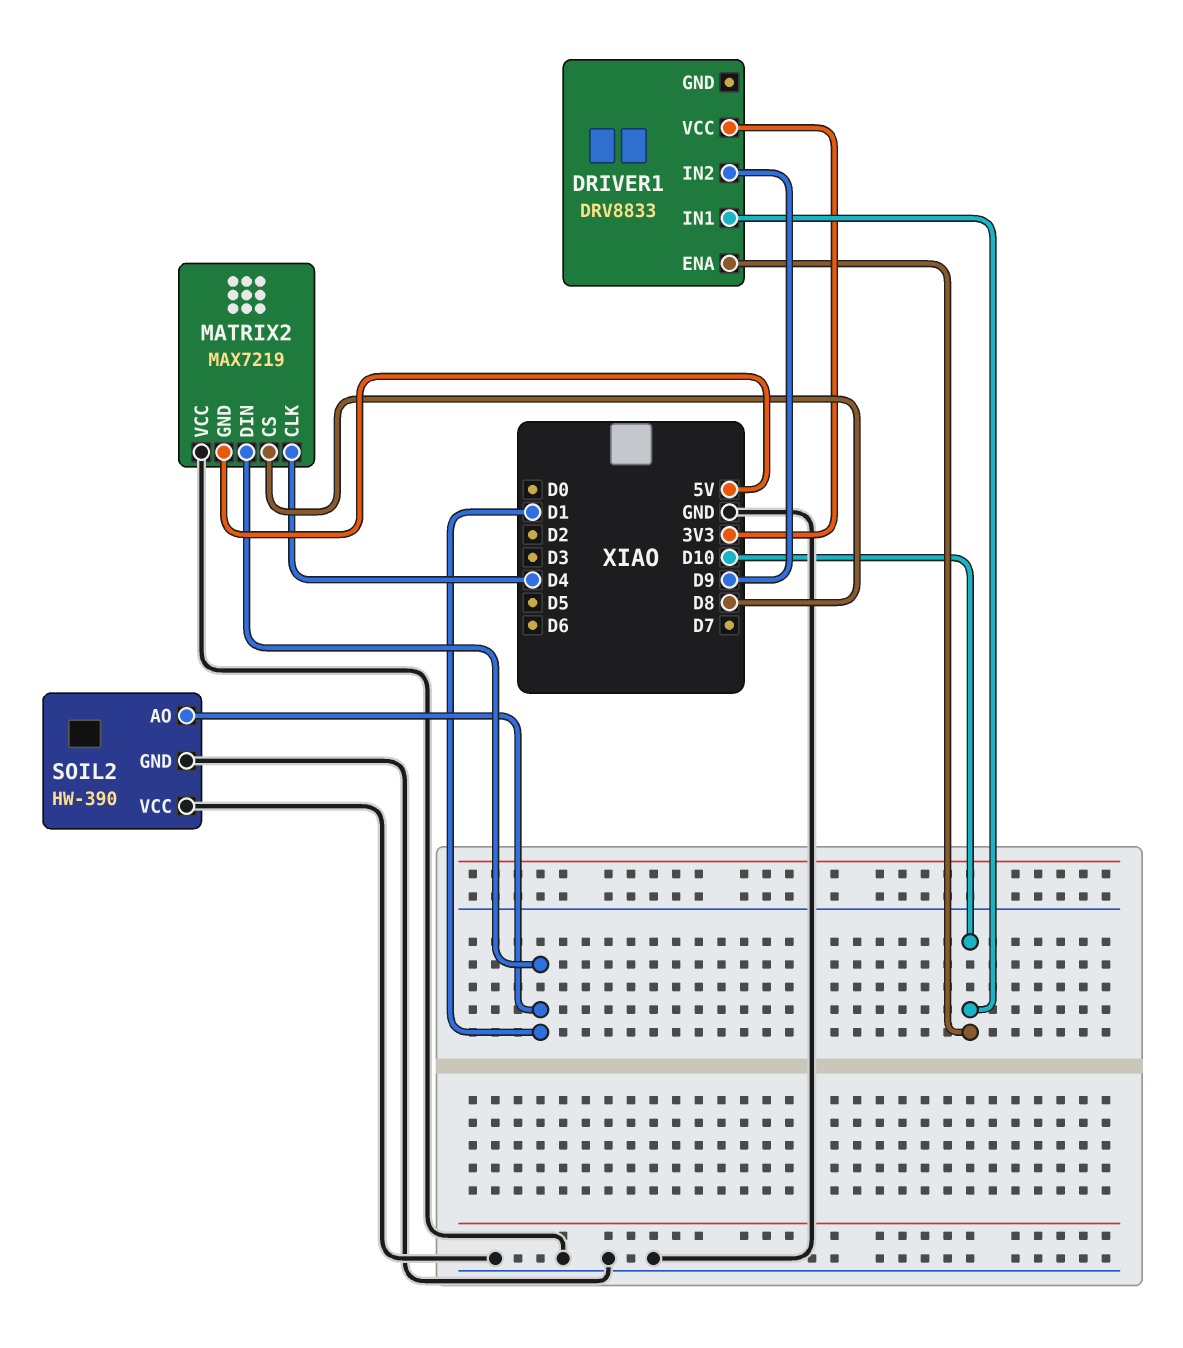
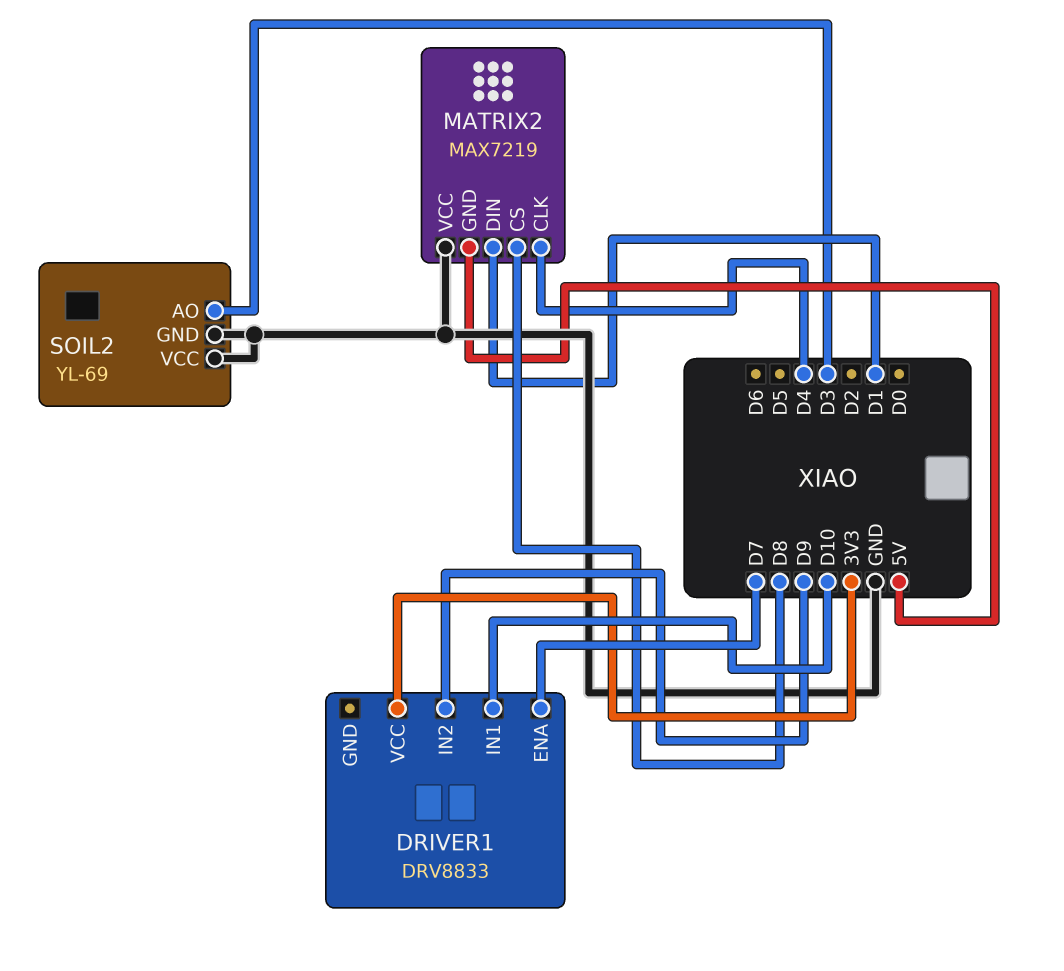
DRIVER1 pin ENA: D10 -> D7
SOIL2: HW-390 -> YL-69
SOIL2 pin AO: D1 -> D3

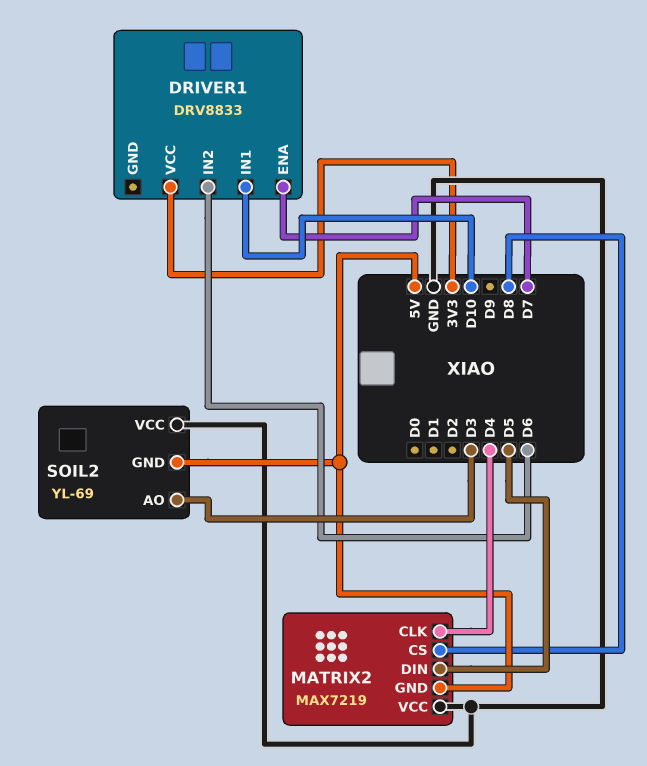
DRIVER1 pin IN2: D9 -> D6
MATRIX2 pin DIN: D1 -> D5
SOIL2 pin GND: GND -> 5V

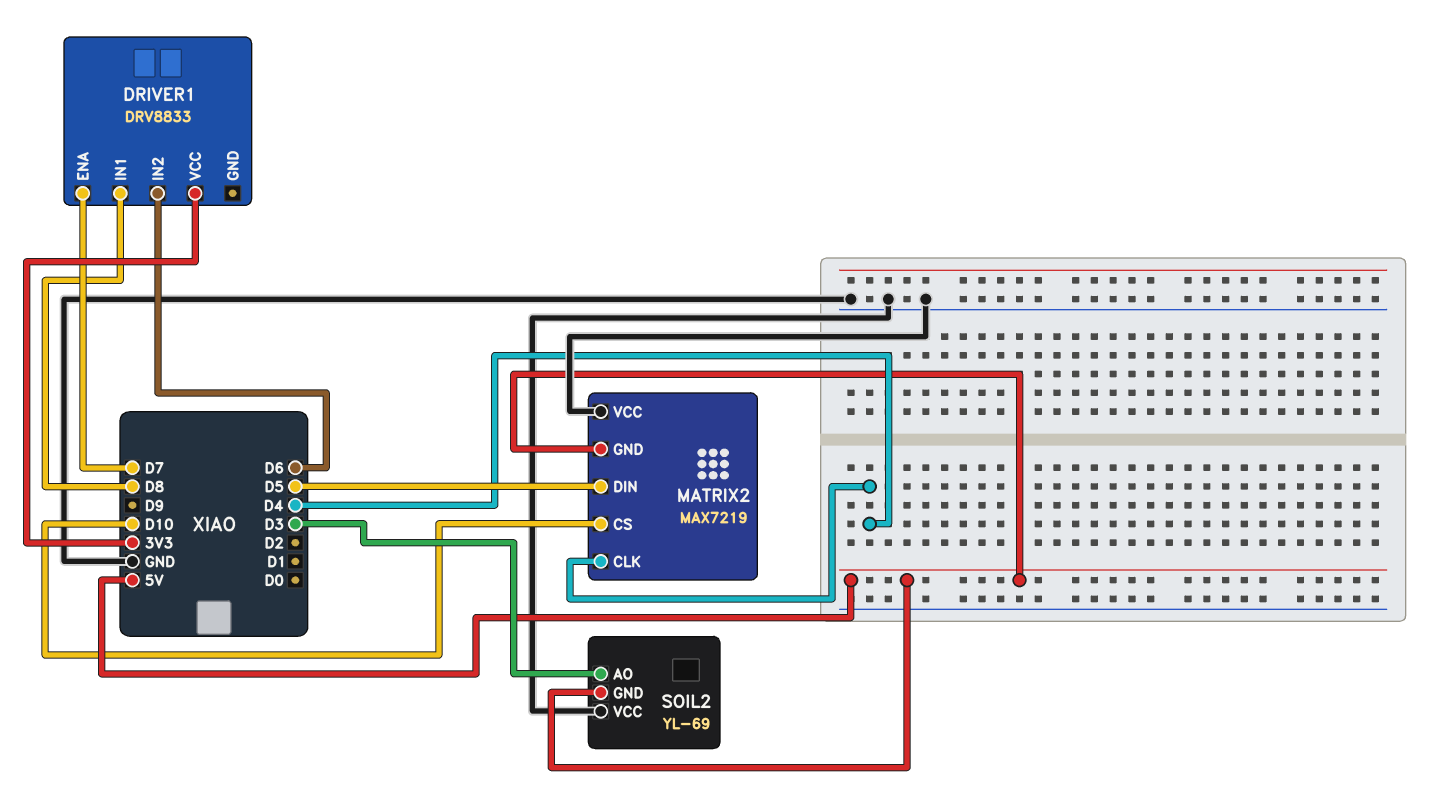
DRIVER1 pin IN1: D10 -> D8
MATRIX2 pin CS: D8 -> D10

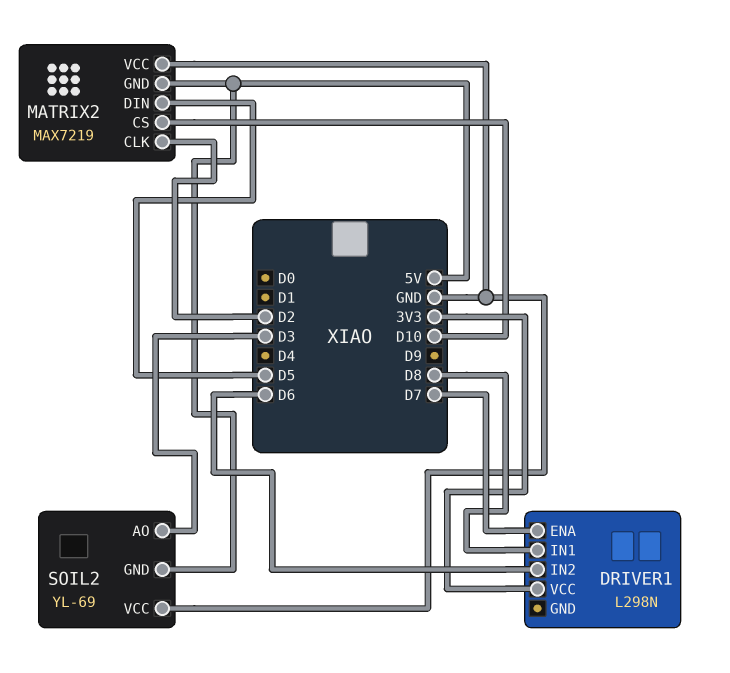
DRIVER1: DRV8833 -> L298N
MATRIX2 pin CLK: D4 -> D2

